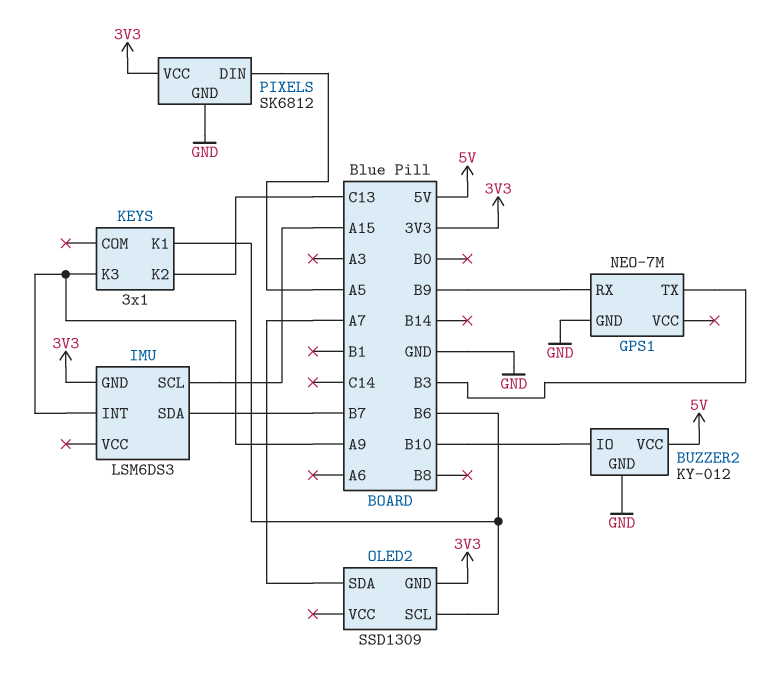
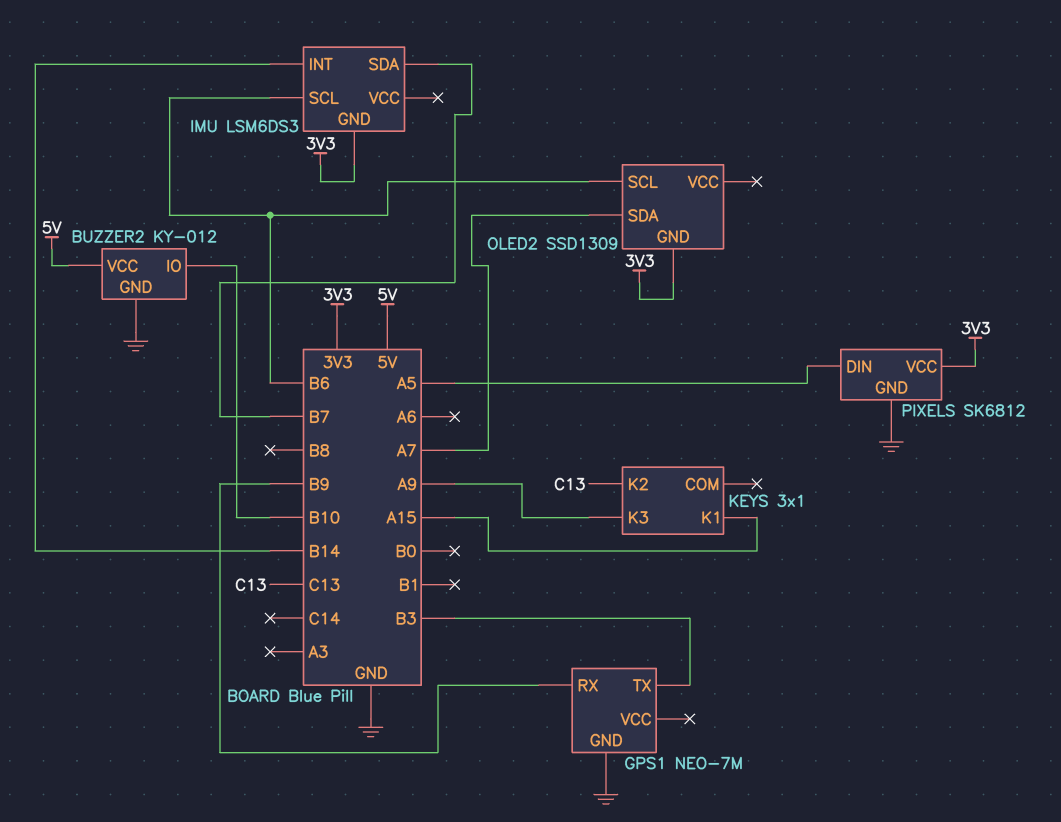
IMU pin INT: A9 -> B14
IMU pin SCL: A15 -> B6
KEYS pin K1: B6 -> A15

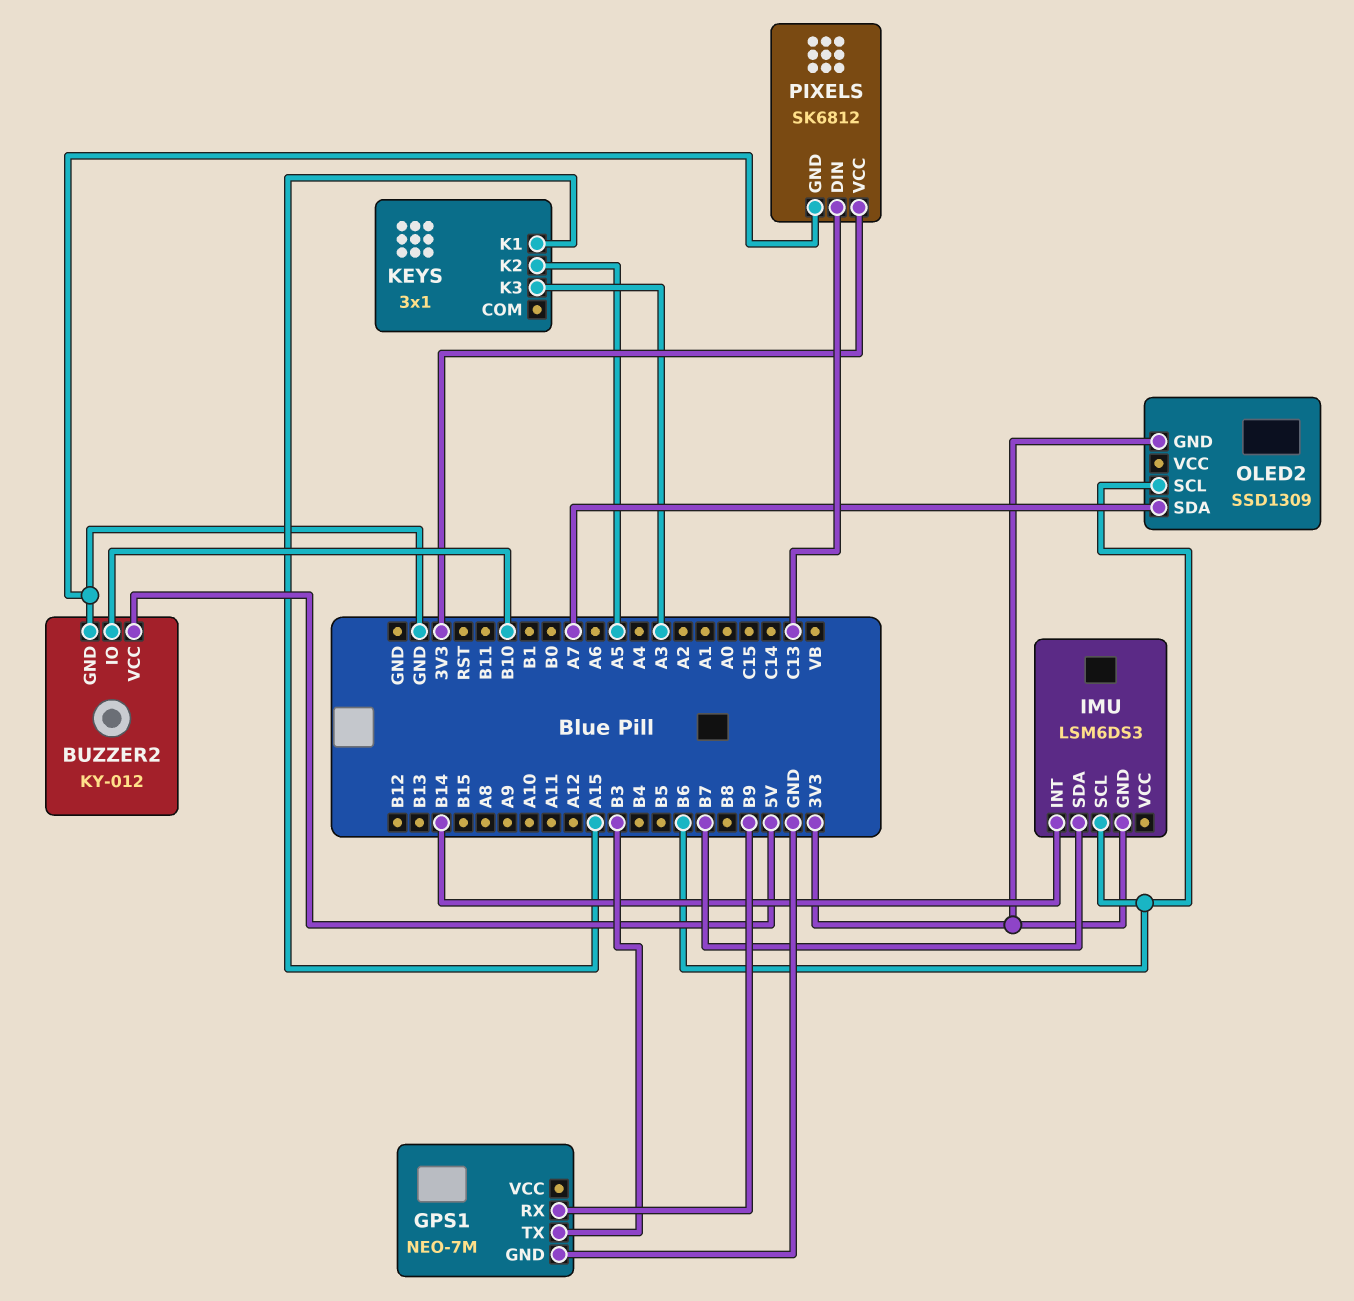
KEYS pin K2: C13 -> A5
KEYS pin K3: A9 -> A3
PIXELS pin DIN: A5 -> C13

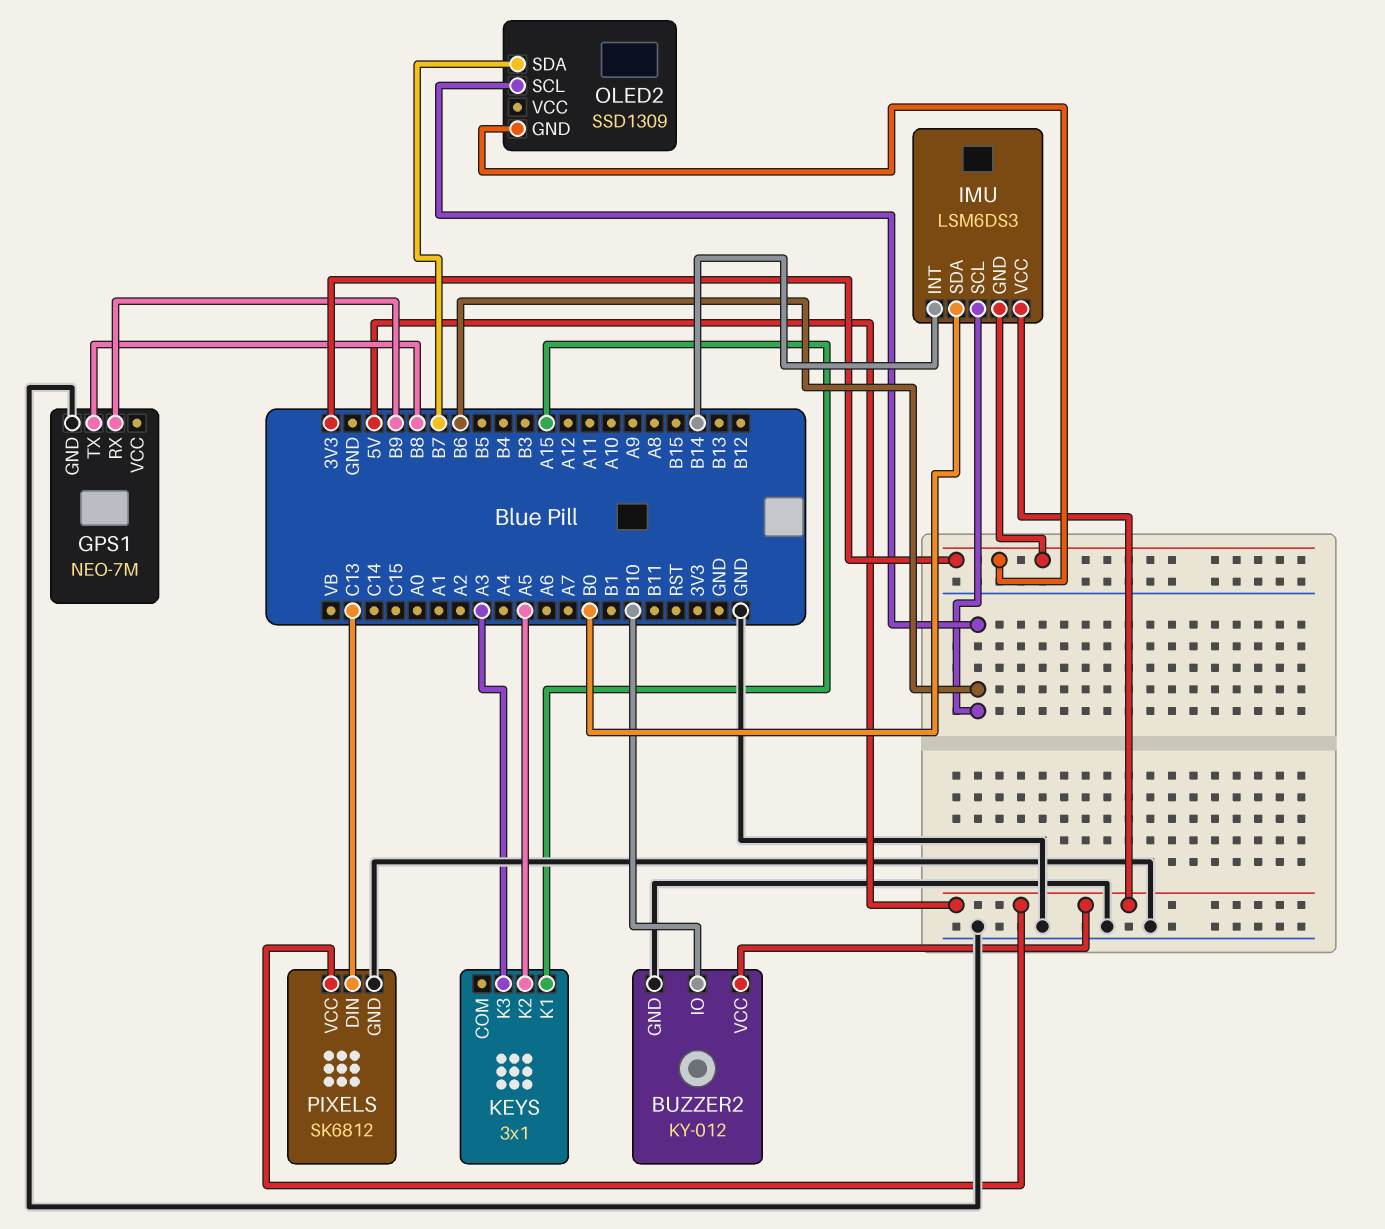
GPS1 pin TX: B3 -> B8
IMU pin SDA: B7 -> B0
IMU pin VCC: none -> 5V
OLED2 pin SDA: A7 -> B7
PIXELS pin VCC: 3V3 -> 5V

